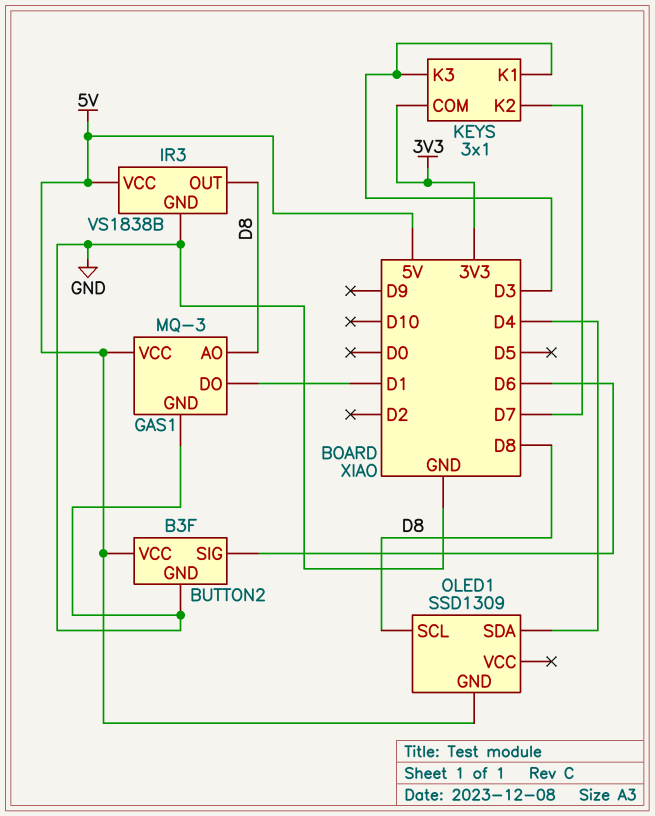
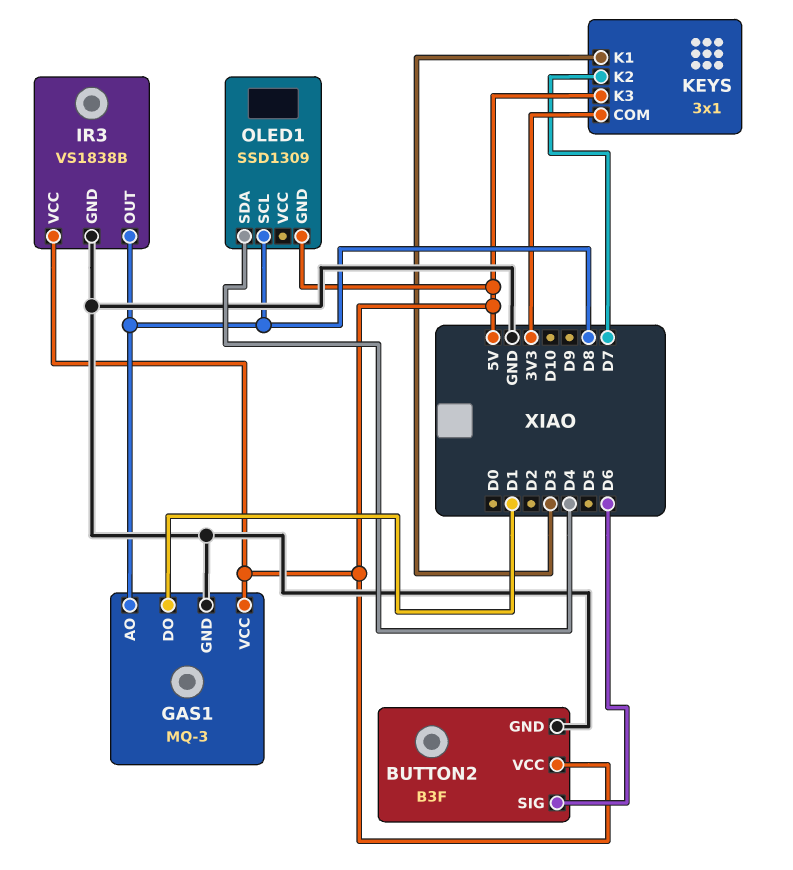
KEYS pin K3: D3 -> 5V

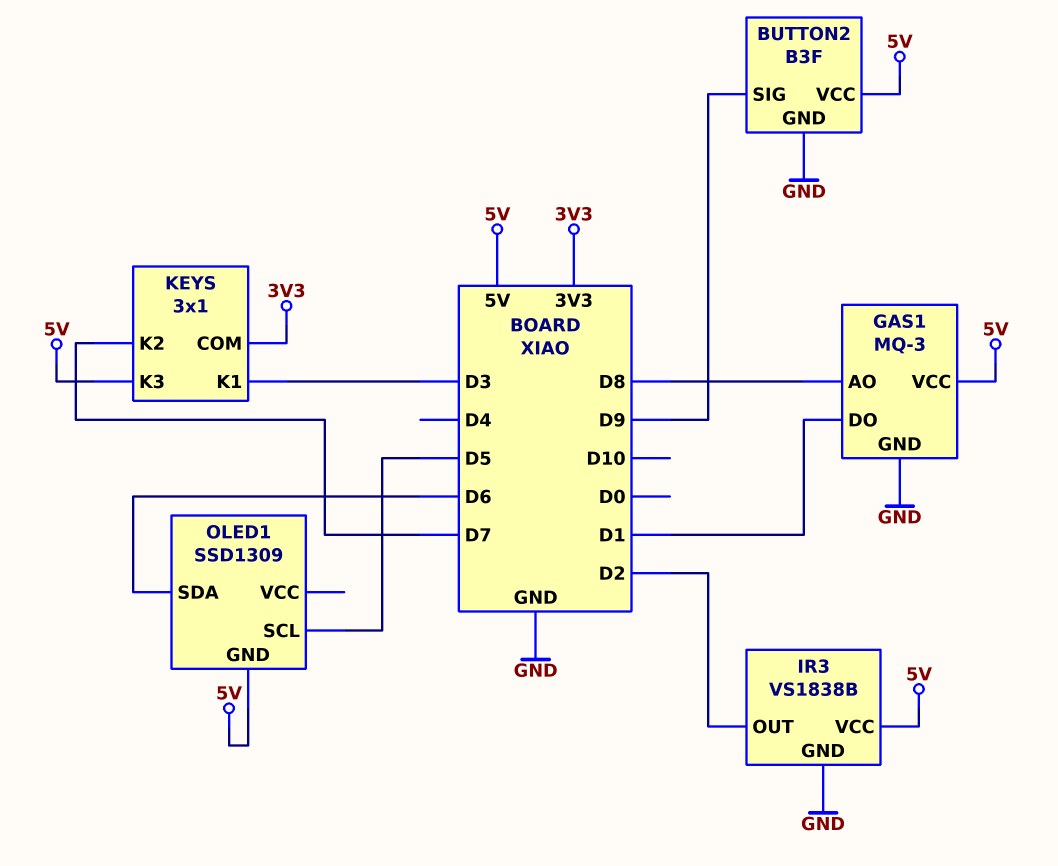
BUTTON2 pin SIG: D6 -> D9
IR3 pin OUT: D8 -> D2
OLED1 pin SCL: D8 -> D5
OLED1 pin SDA: D4 -> D6

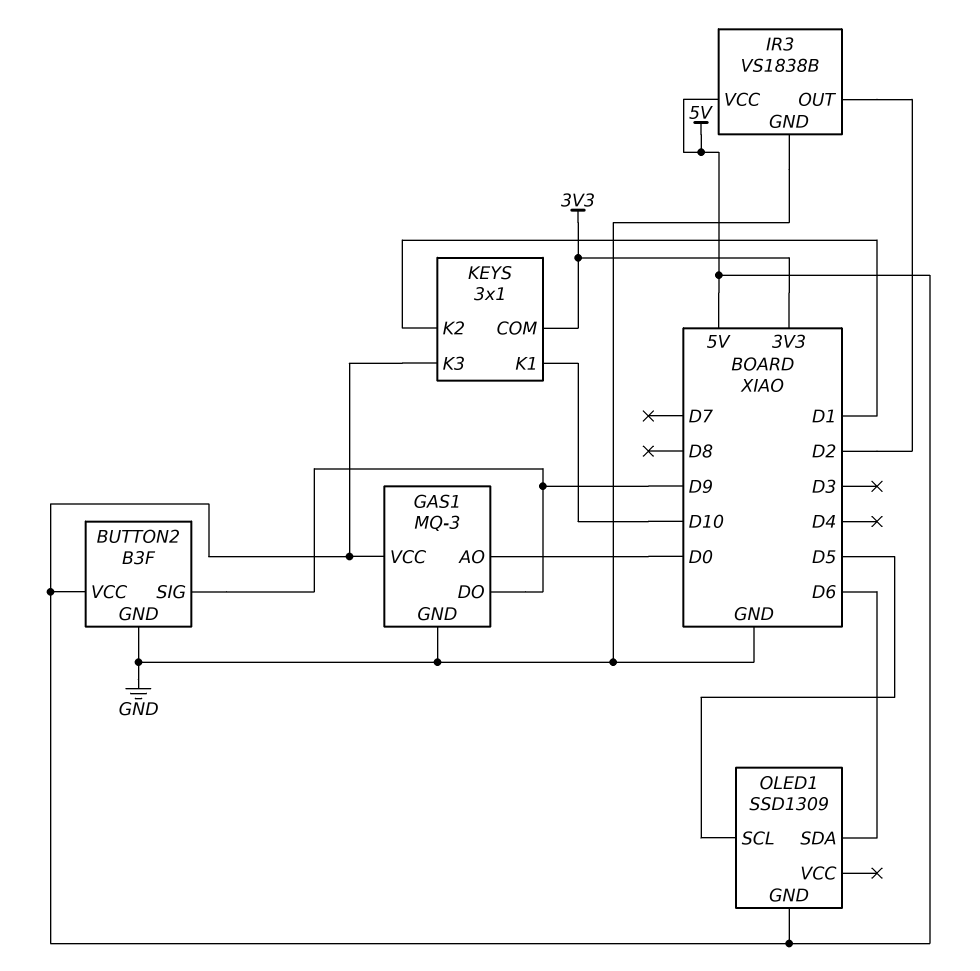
GAS1 pin AO: D8 -> D0
GAS1 pin DO: D1 -> D9
KEYS pin K1: D3 -> D10
KEYS pin K2: D7 -> D1

